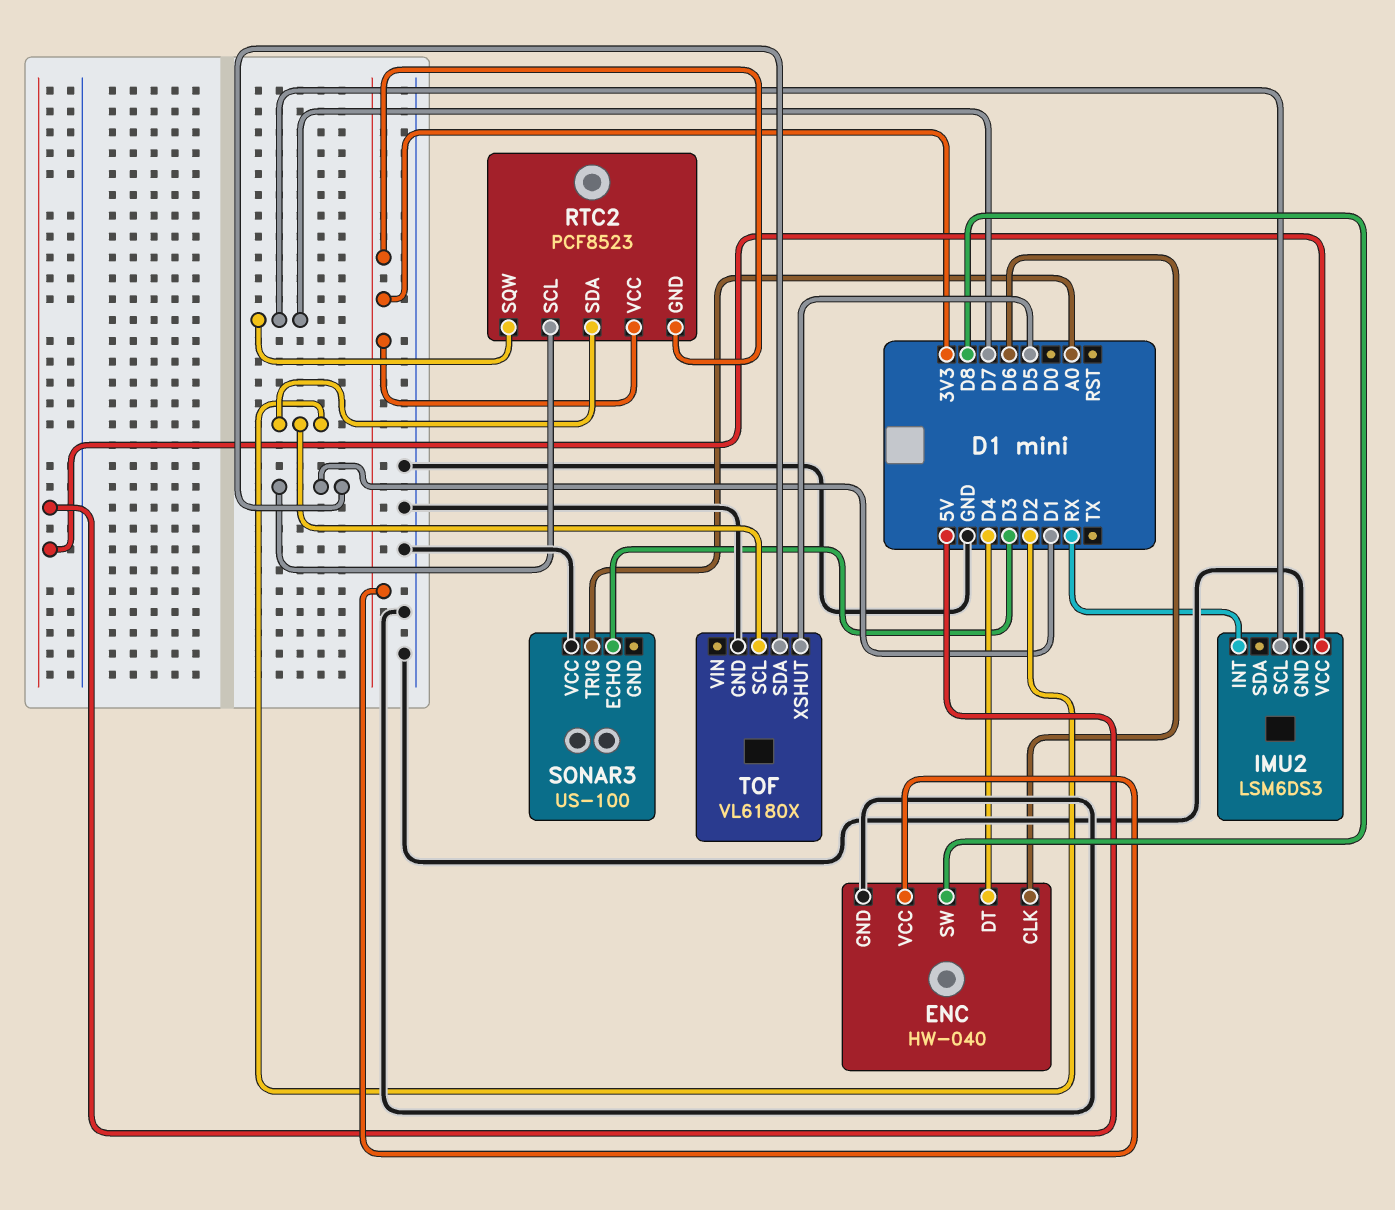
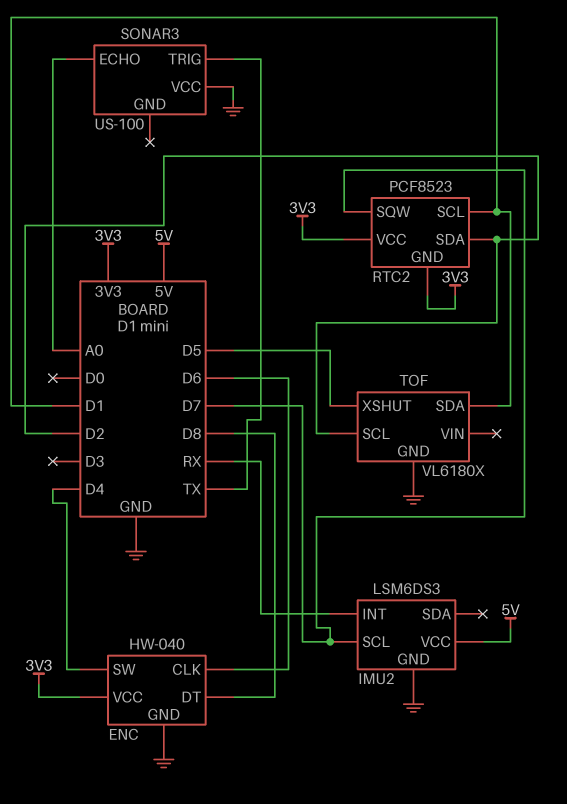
ENC pin DT: D4 -> D8
ENC pin SW: D8 -> D4
SONAR3 pin ECHO: D3 -> A0
SONAR3 pin TRIG: A0 -> TX

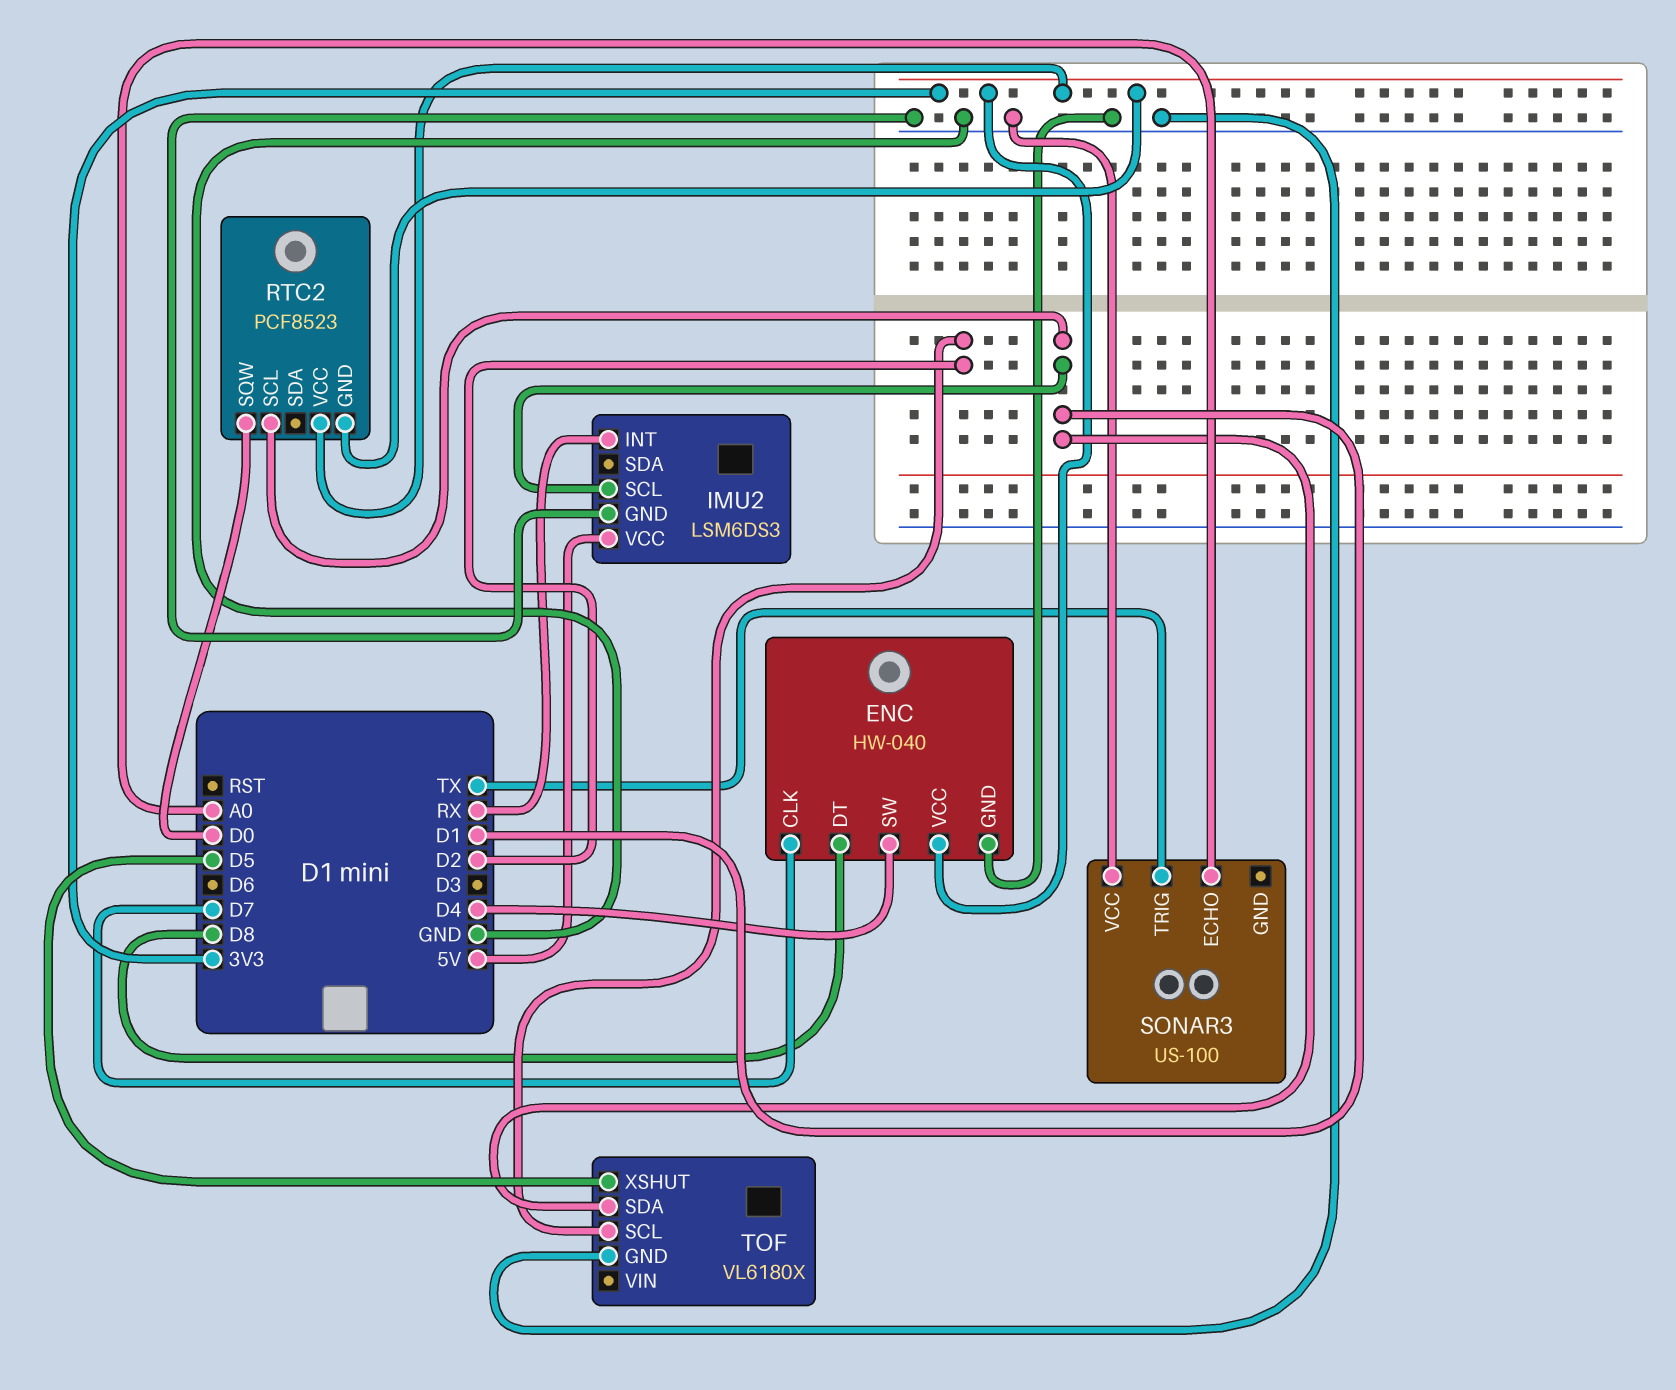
ENC pin CLK: D6 -> D7
IMU2 pin SCL: D7 -> D1
RTC2 pin SDA: D2 -> none
RTC2 pin SQW: D7 -> D0

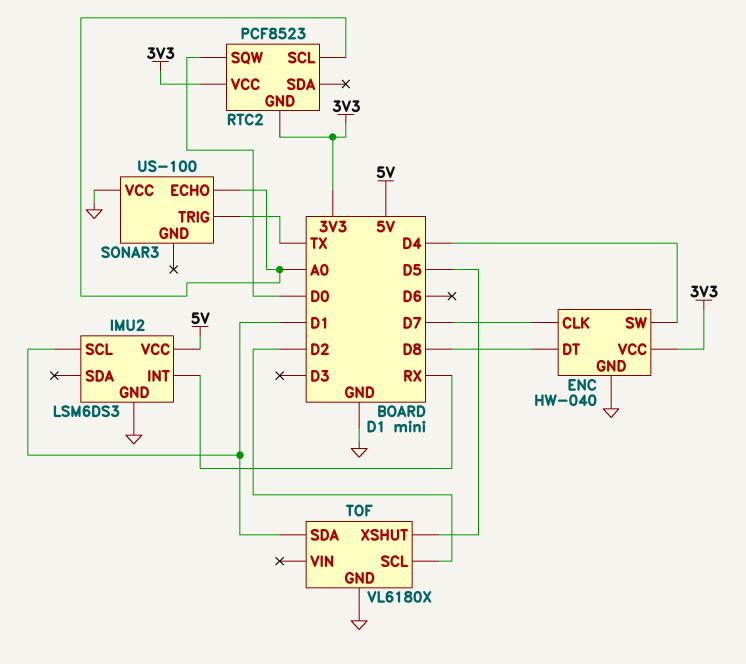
RTC2 pin SCL: D1 -> A0

